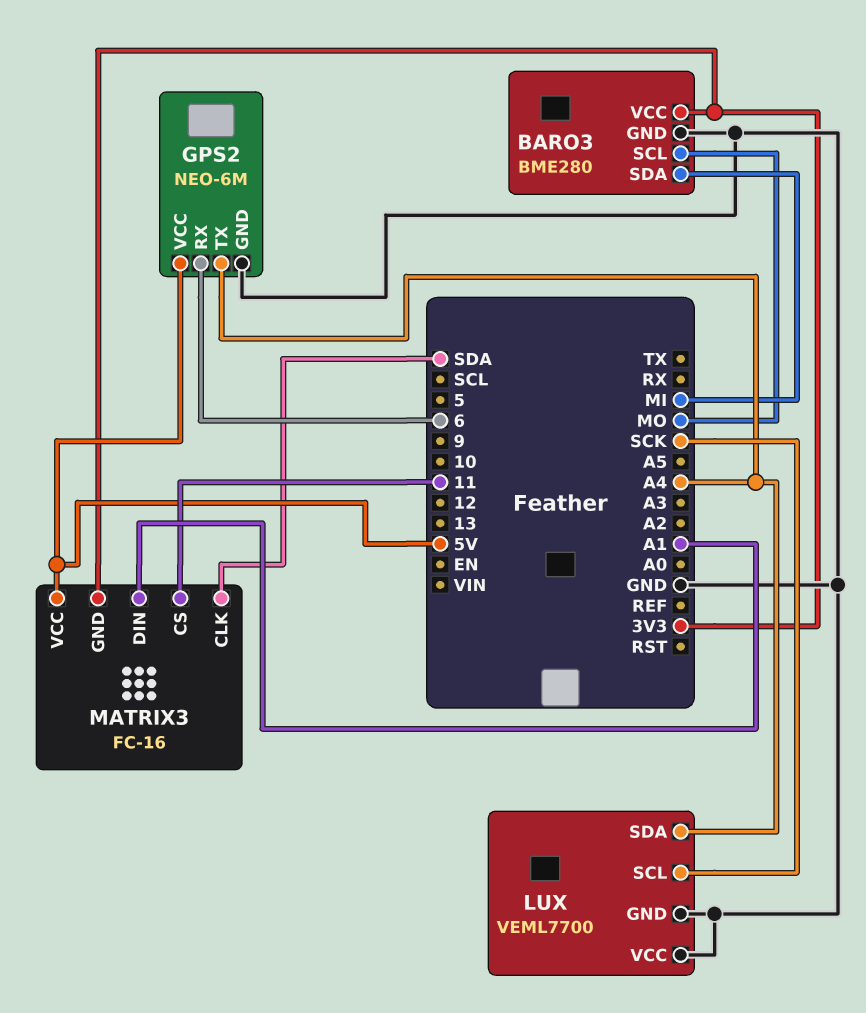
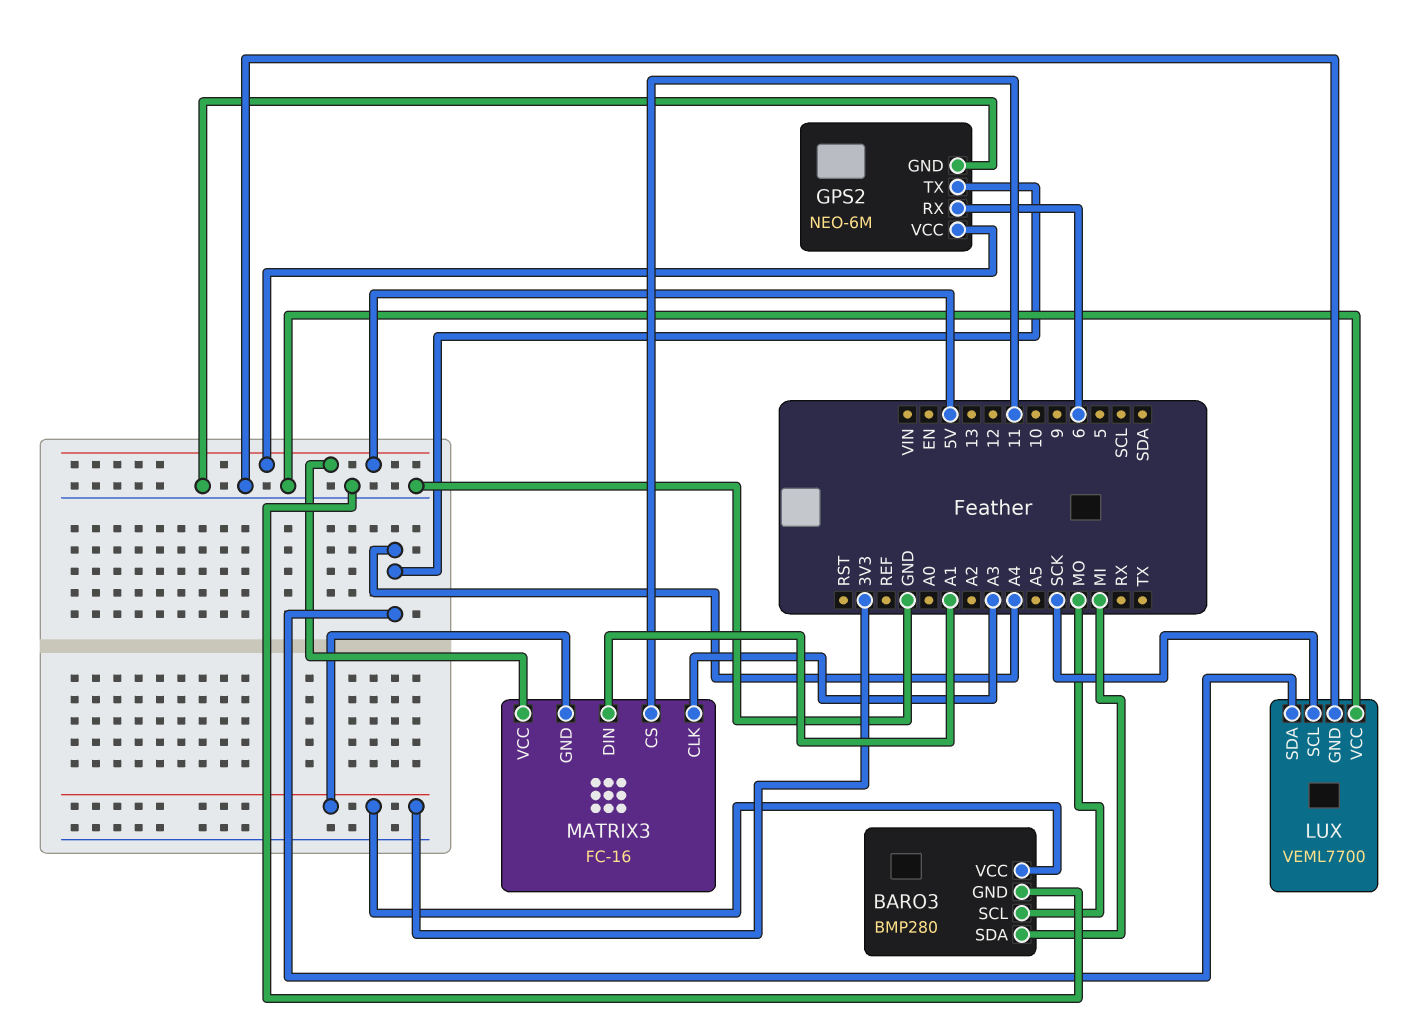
BARO3: BME280 -> BMP280
MATRIX3 pin CLK: SDA -> A3

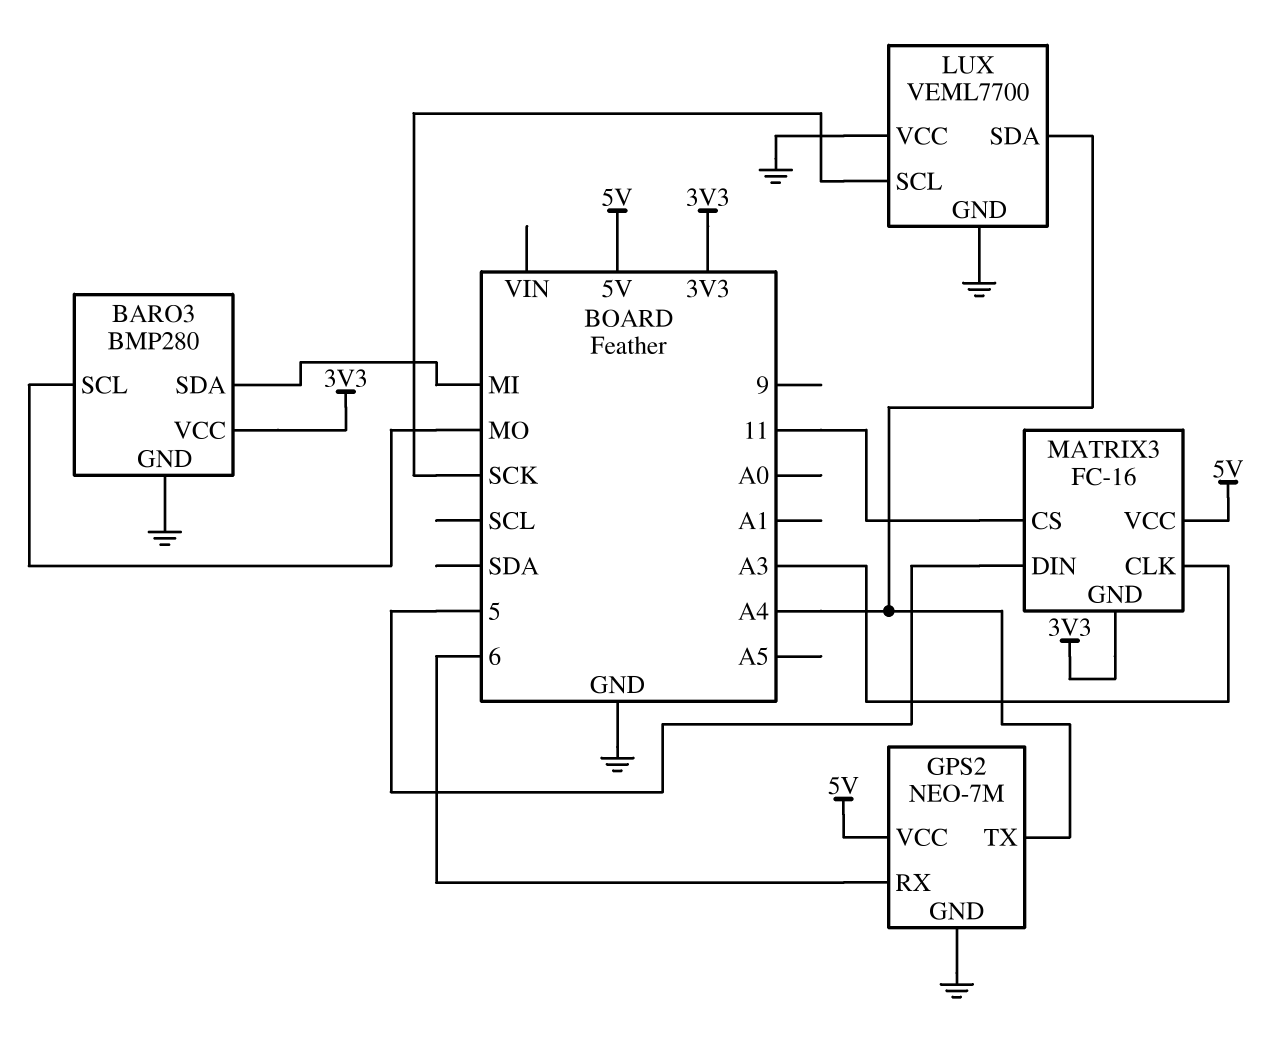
GPS2: NEO-6M -> NEO-7M
MATRIX3 pin DIN: A1 -> 5

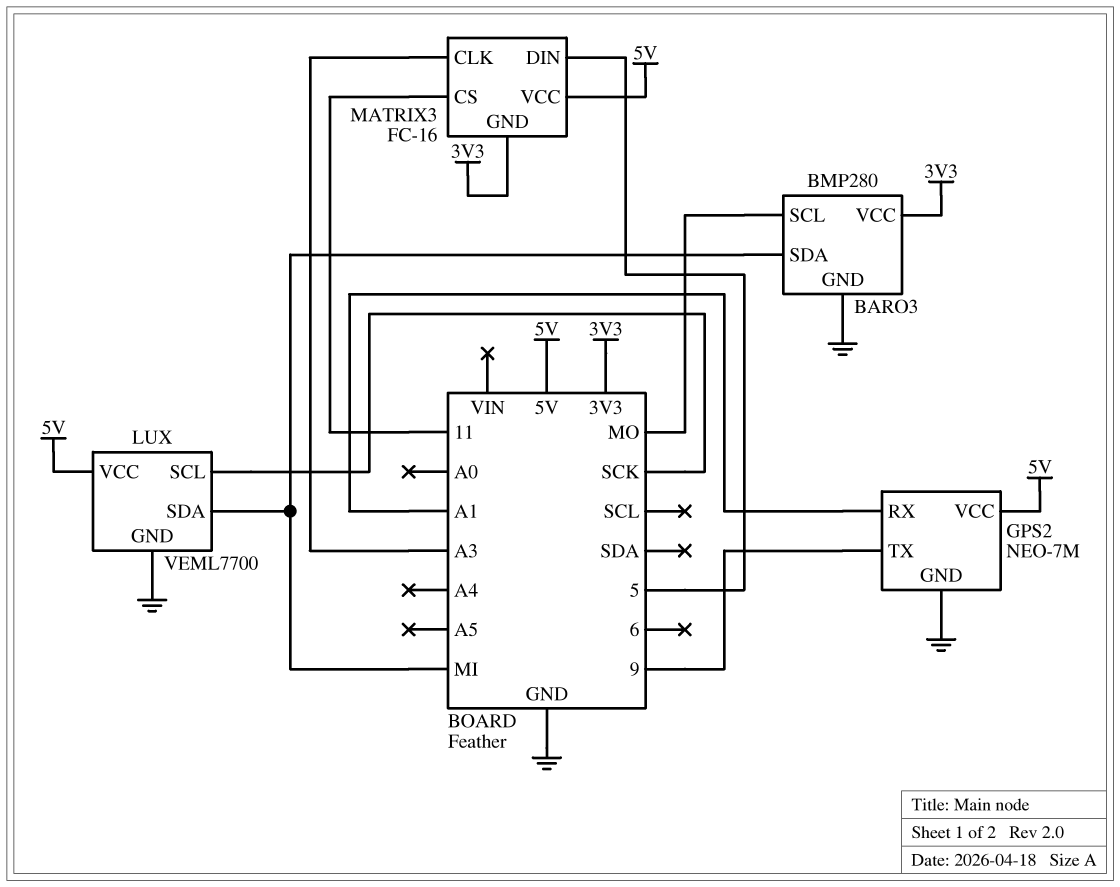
GPS2 pin RX: 6 -> A1
GPS2 pin TX: A4 -> 9
LUX pin SDA: A4 -> MI
LUX pin VCC: GND -> 5V

